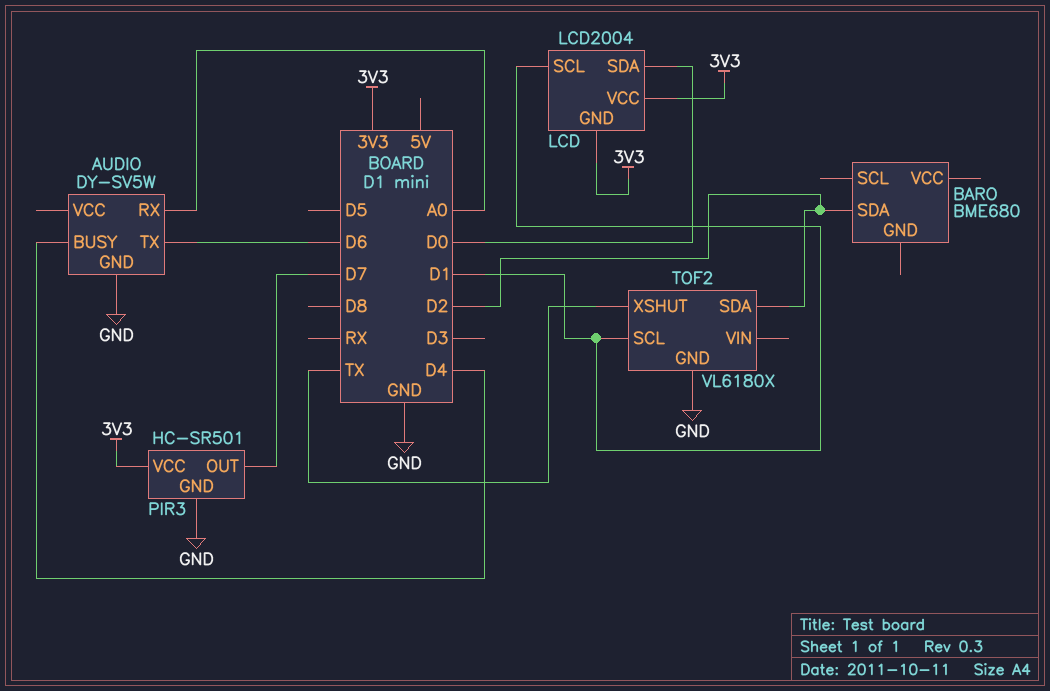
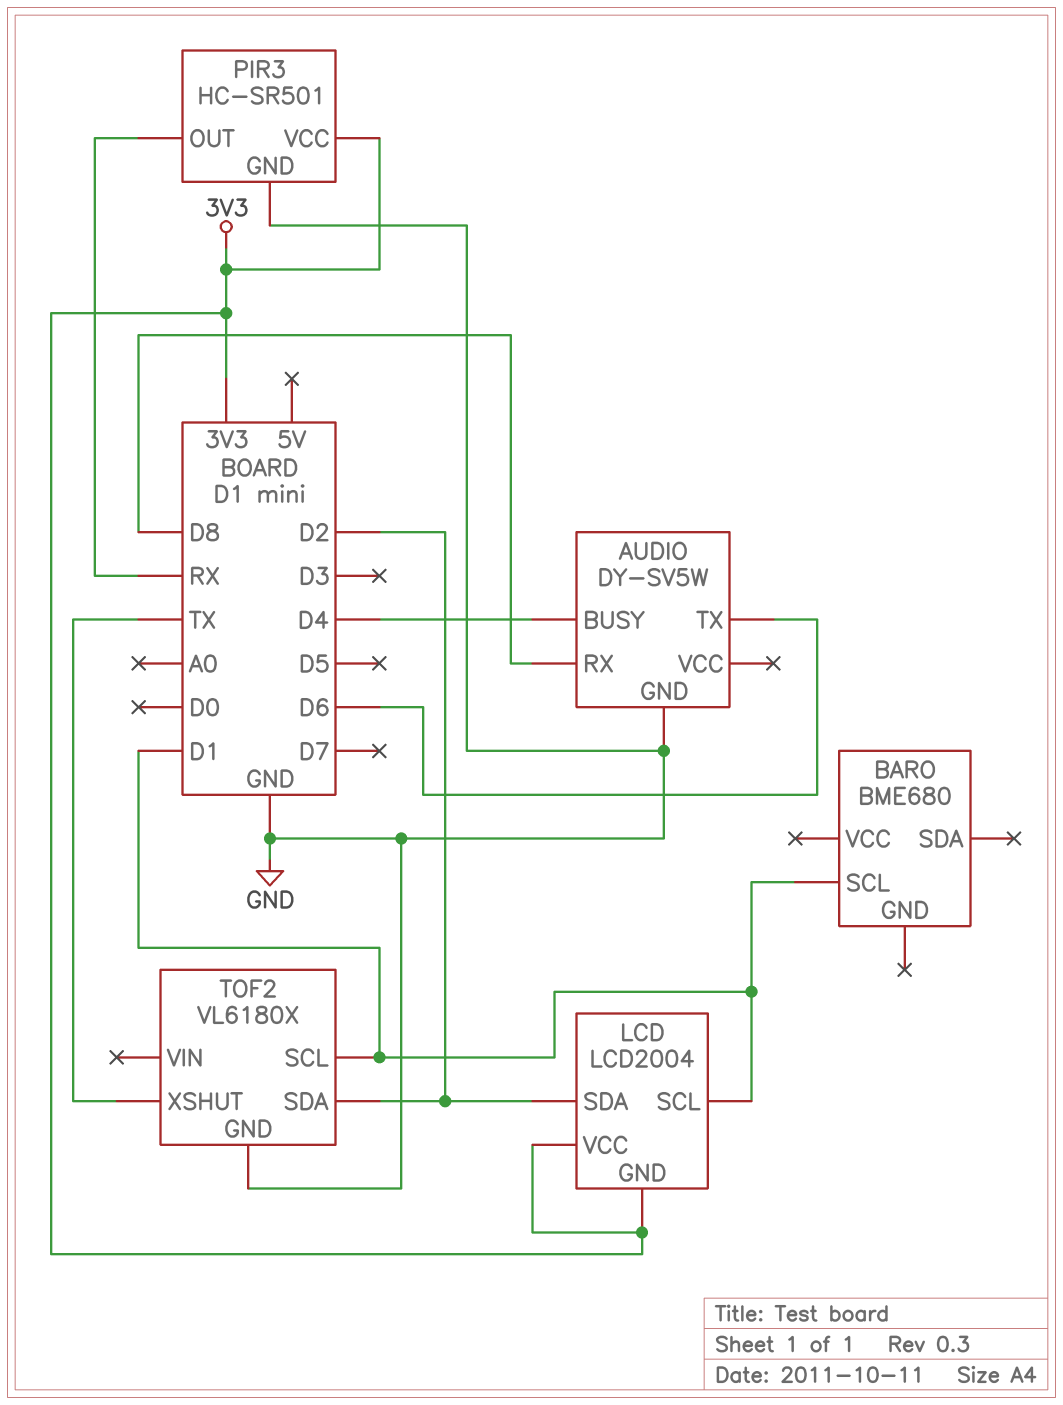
AUDIO pin RX: A0 -> D8
BARO pin SCL: none -> D1
BARO pin SDA: D2 -> none
LCD pin SDA: D0 -> D2
PIR3 pin OUT: D7 -> RX

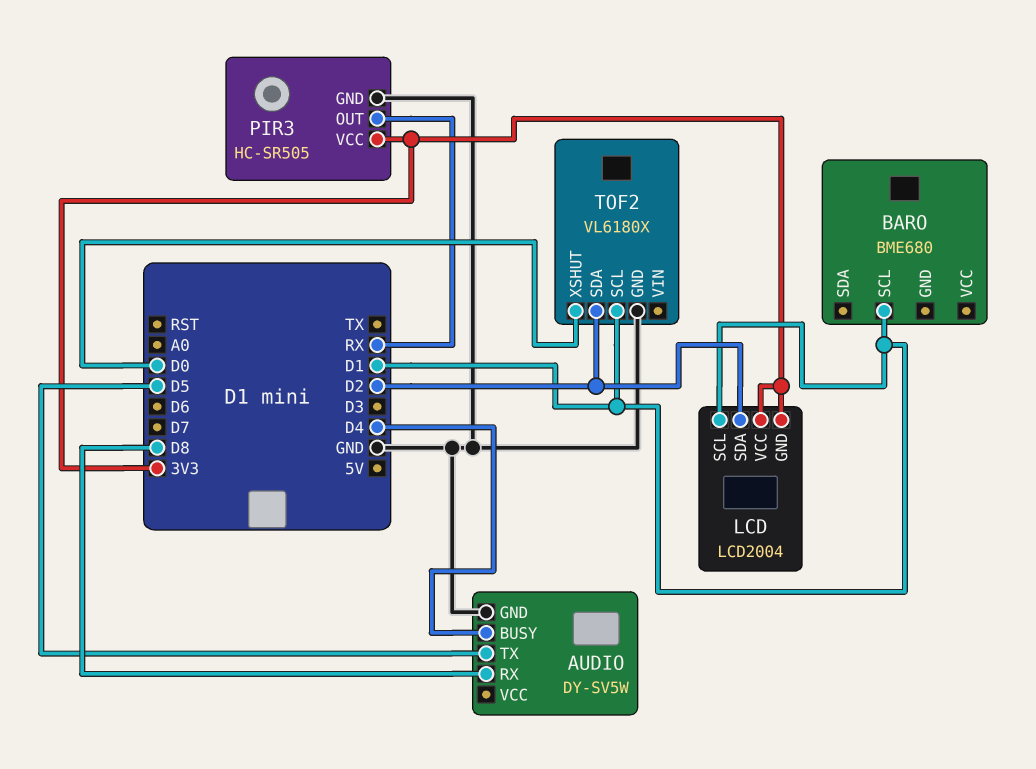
AUDIO pin TX: D6 -> D5
PIR3: HC-SR501 -> HC-SR505
TOF2 pin XSHUT: TX -> D0

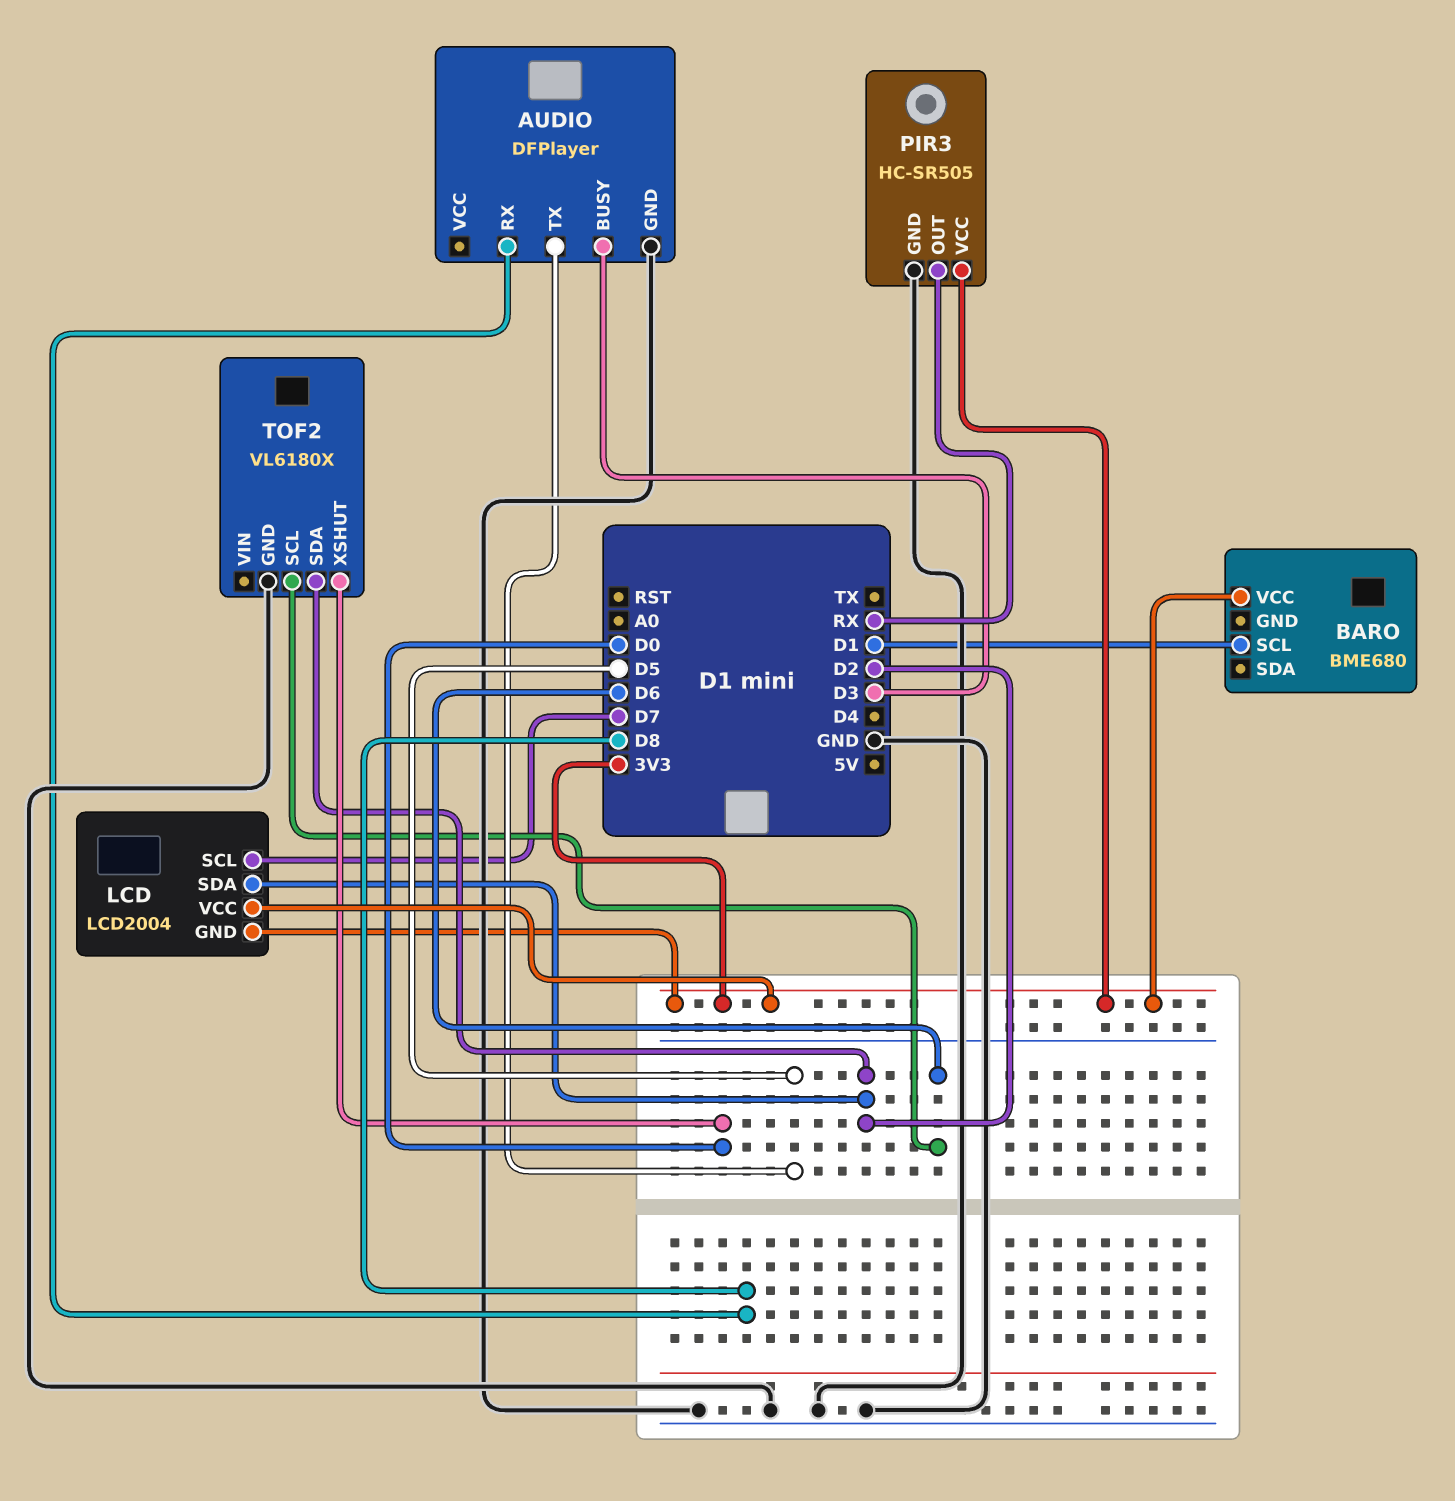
AUDIO: DY-SV5W -> DFPlayer
AUDIO pin BUSY: D4 -> D3
BARO pin VCC: none -> 3V3
LCD pin SCL: D1 -> D7
TOF2 pin SCL: D1 -> D6

